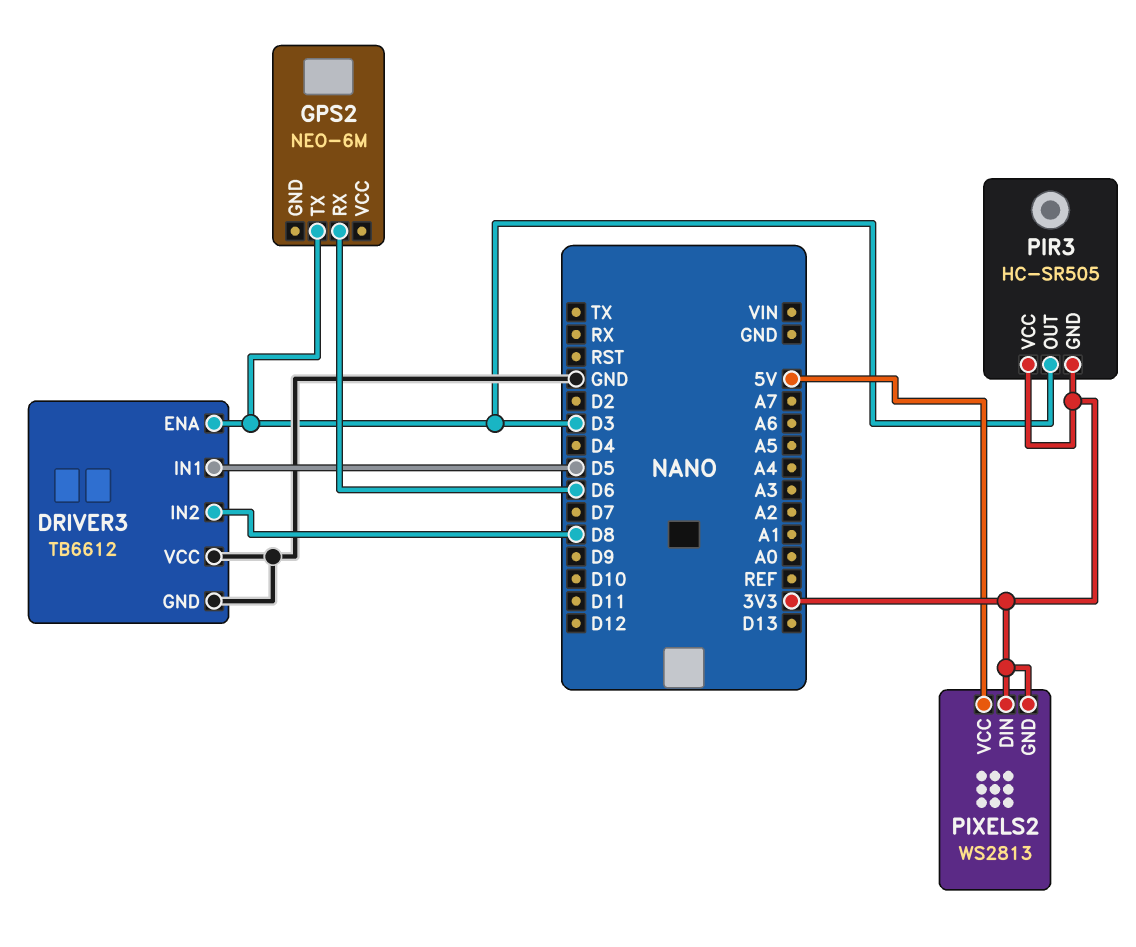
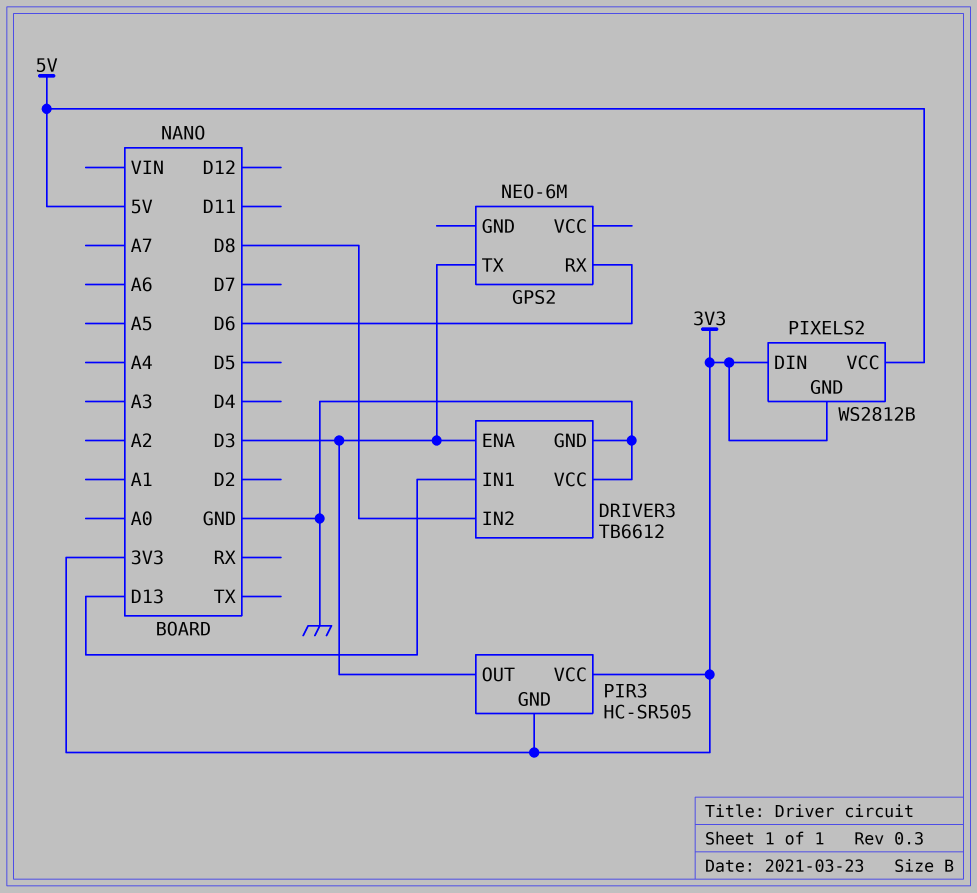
DRIVER3 pin IN1: D5 -> D13
PIXELS2: WS2813 -> WS2812B

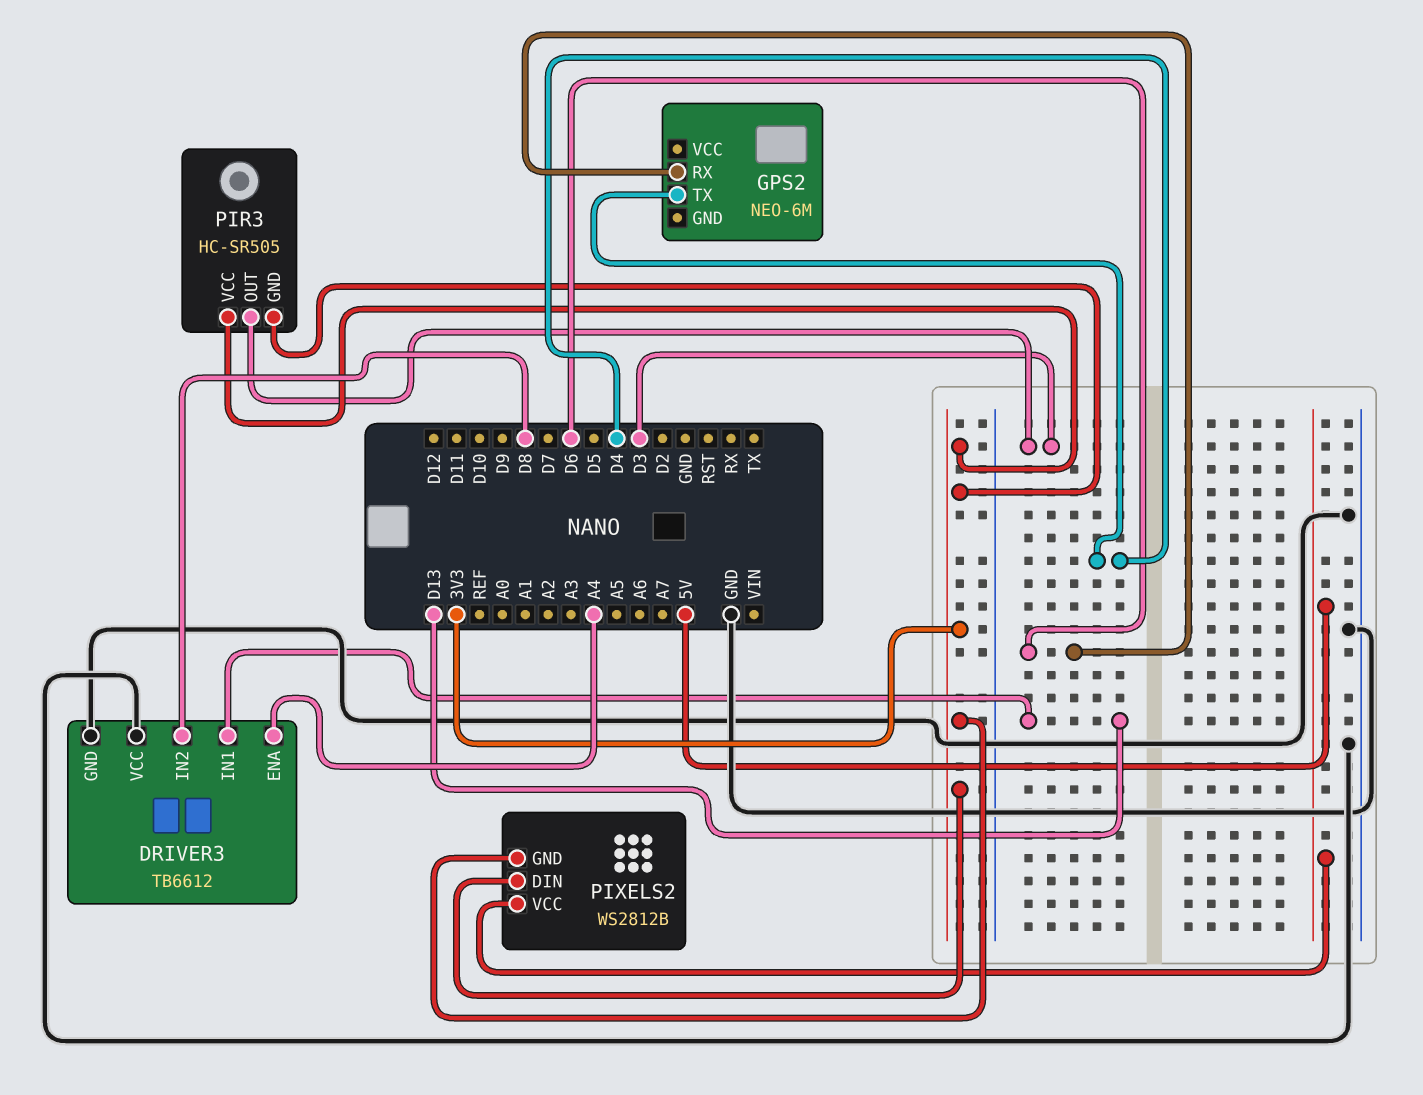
DRIVER3 pin ENA: D3 -> A4
GPS2 pin TX: D3 -> D4

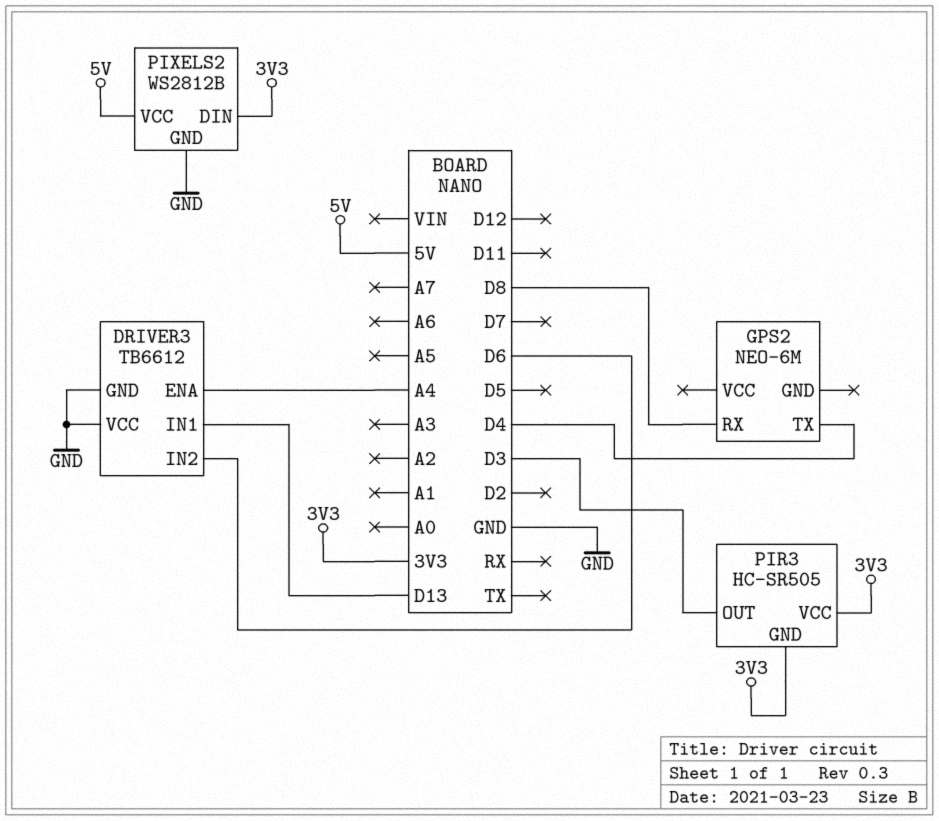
DRIVER3 pin IN2: D8 -> D6
GPS2 pin RX: D6 -> D8
PIXELS2 pin GND: 3V3 -> GND

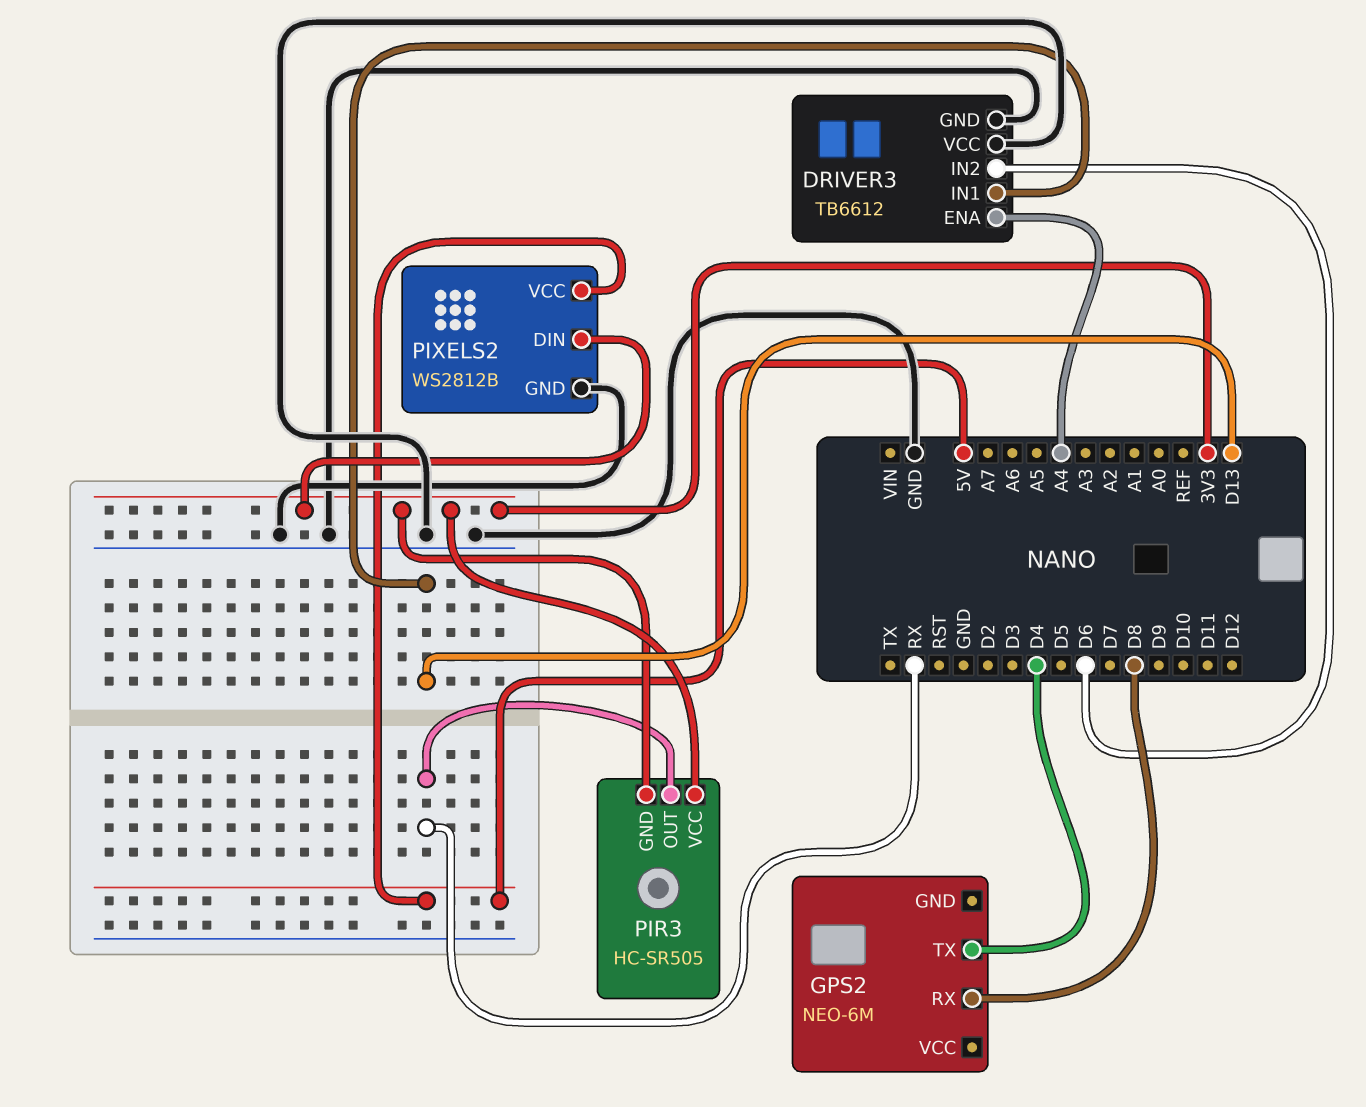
PIR3 pin OUT: D3 -> RX

